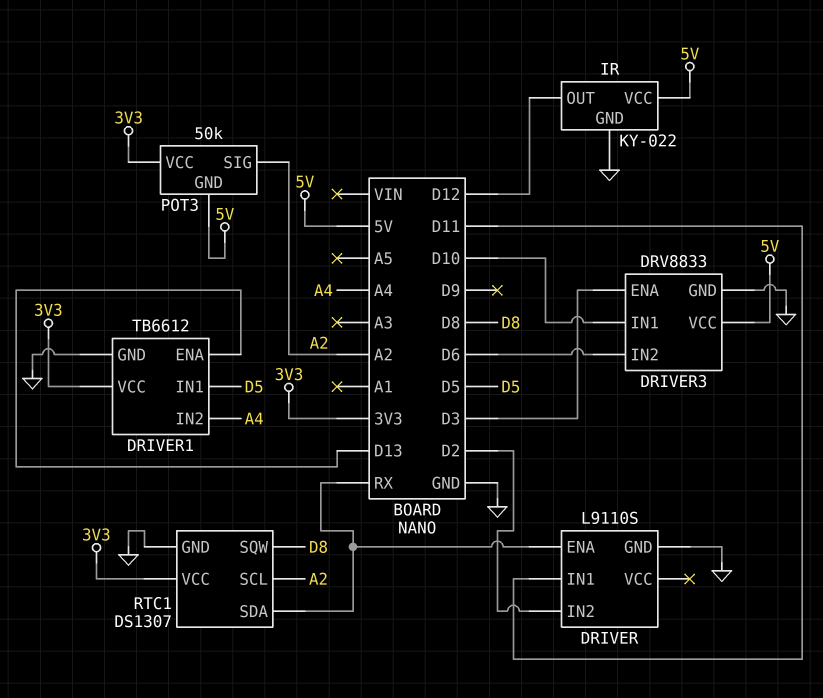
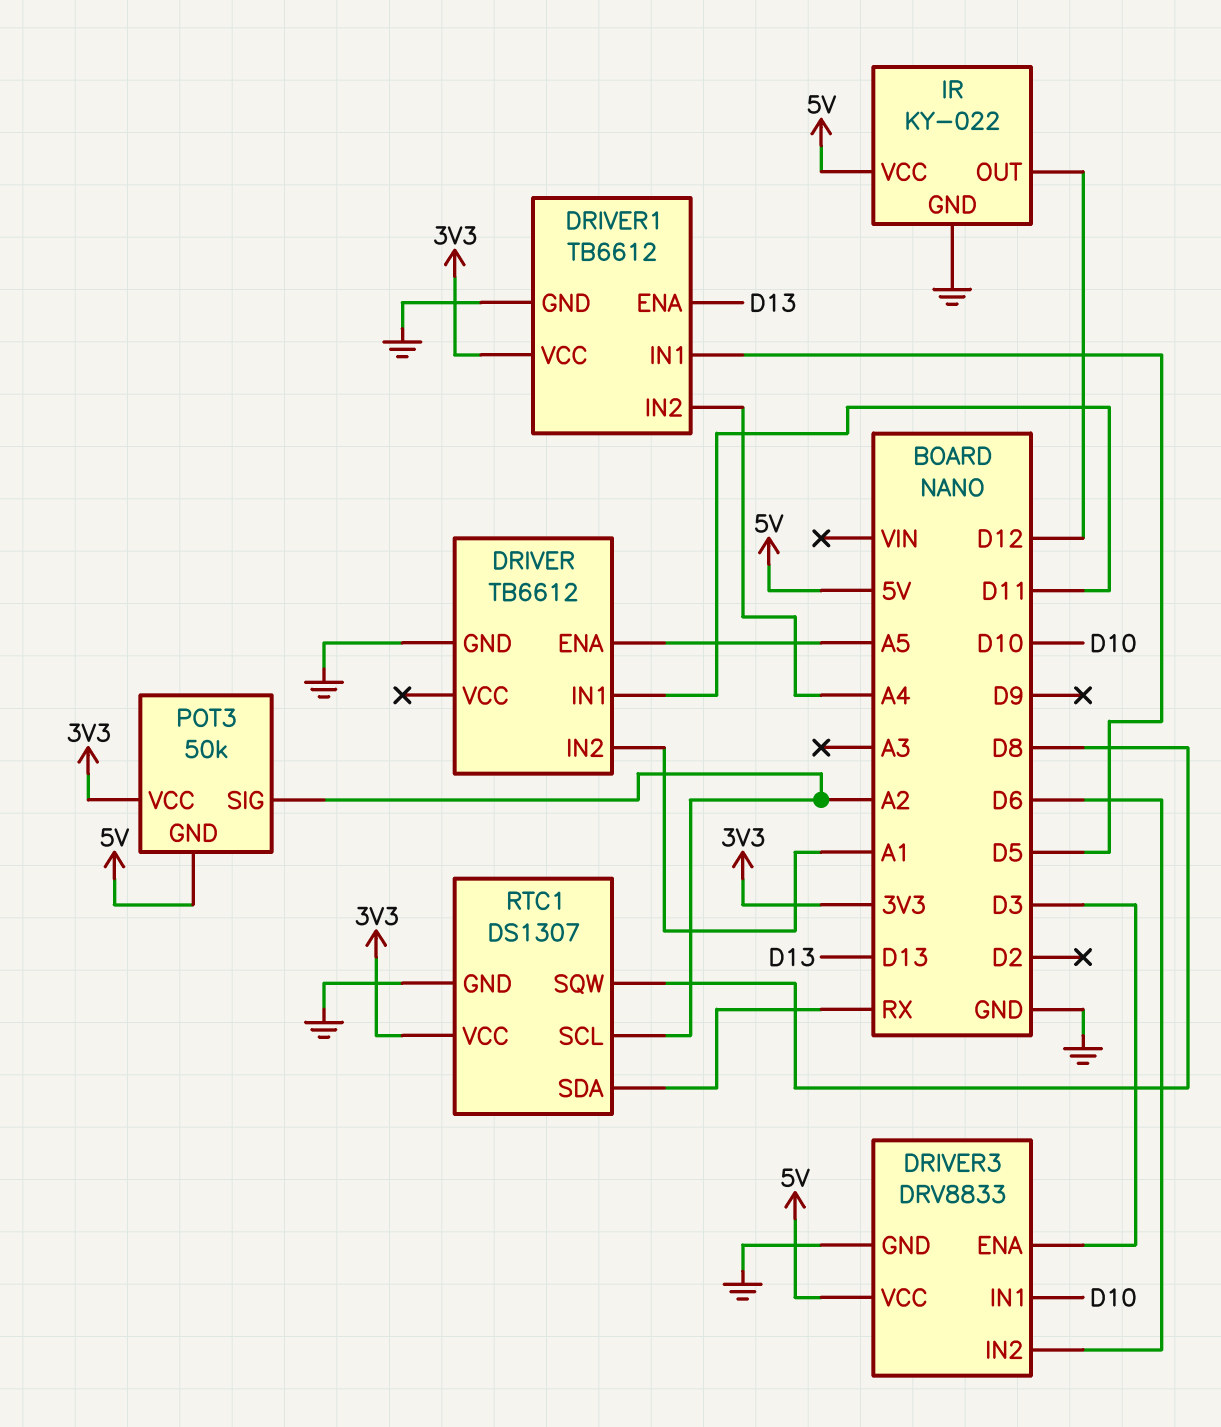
DRIVER: L9110S -> TB6612
DRIVER pin ENA: RX -> A5
DRIVER pin IN2: D2 -> A1

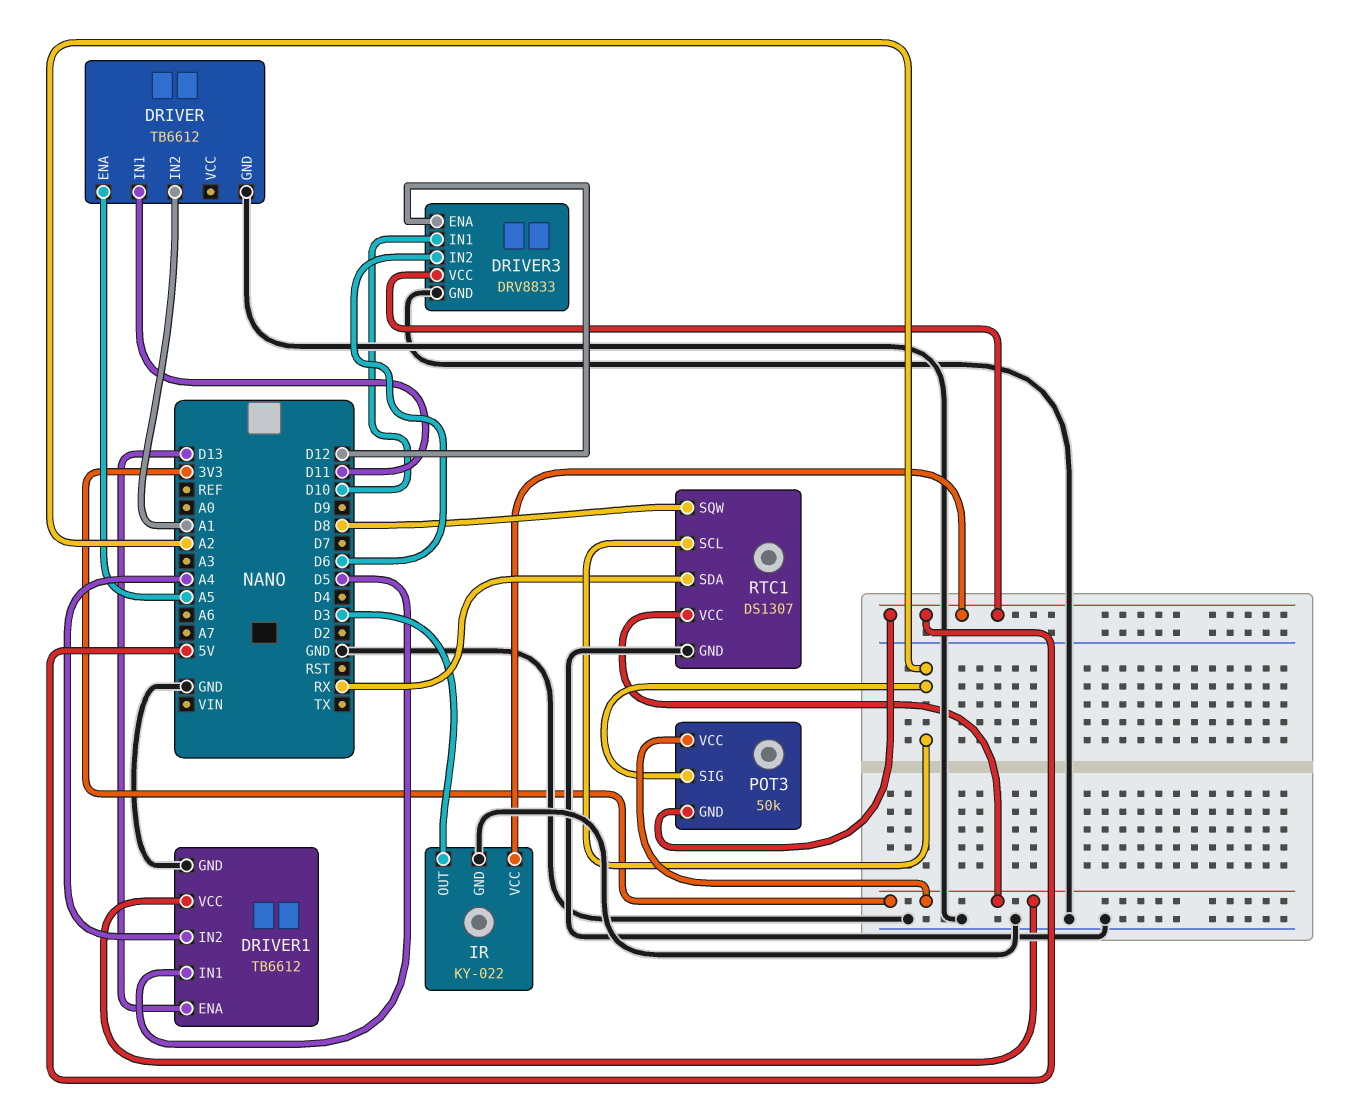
DRIVER3 pin ENA: D3 -> D12
IR pin OUT: D12 -> D3

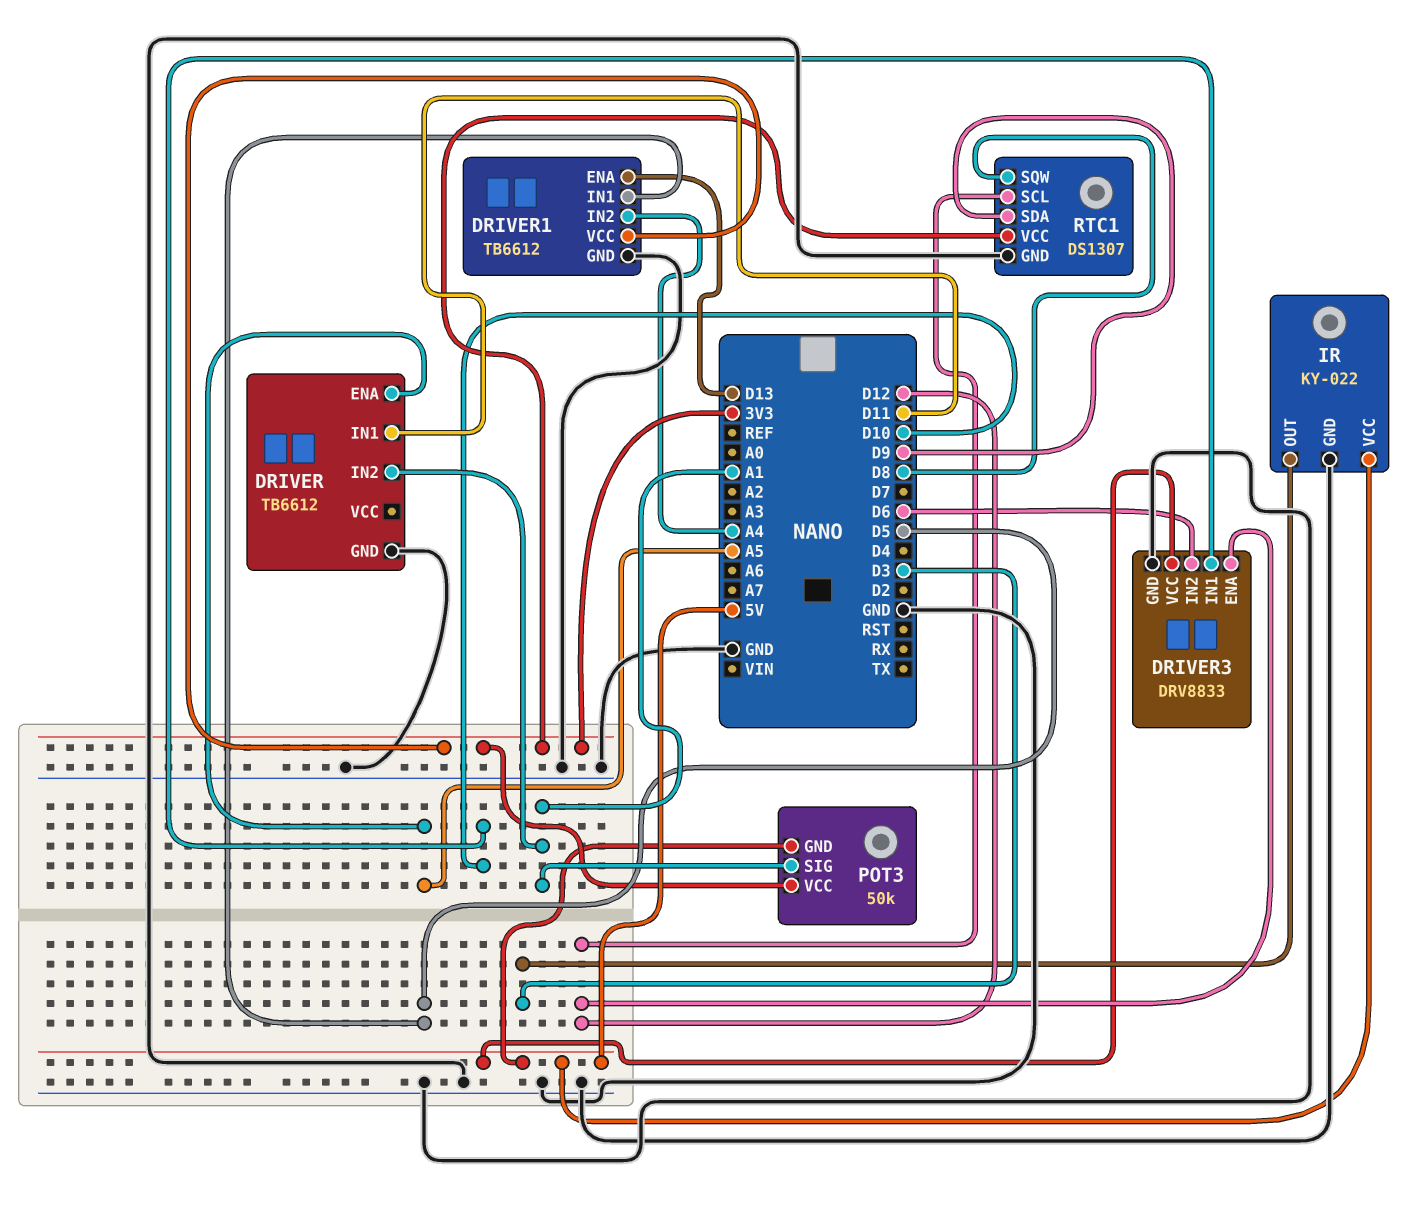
POT3 pin SIG: A2 -> A1
RTC1 pin SCL: A2 -> D12
RTC1 pin SDA: RX -> D9

